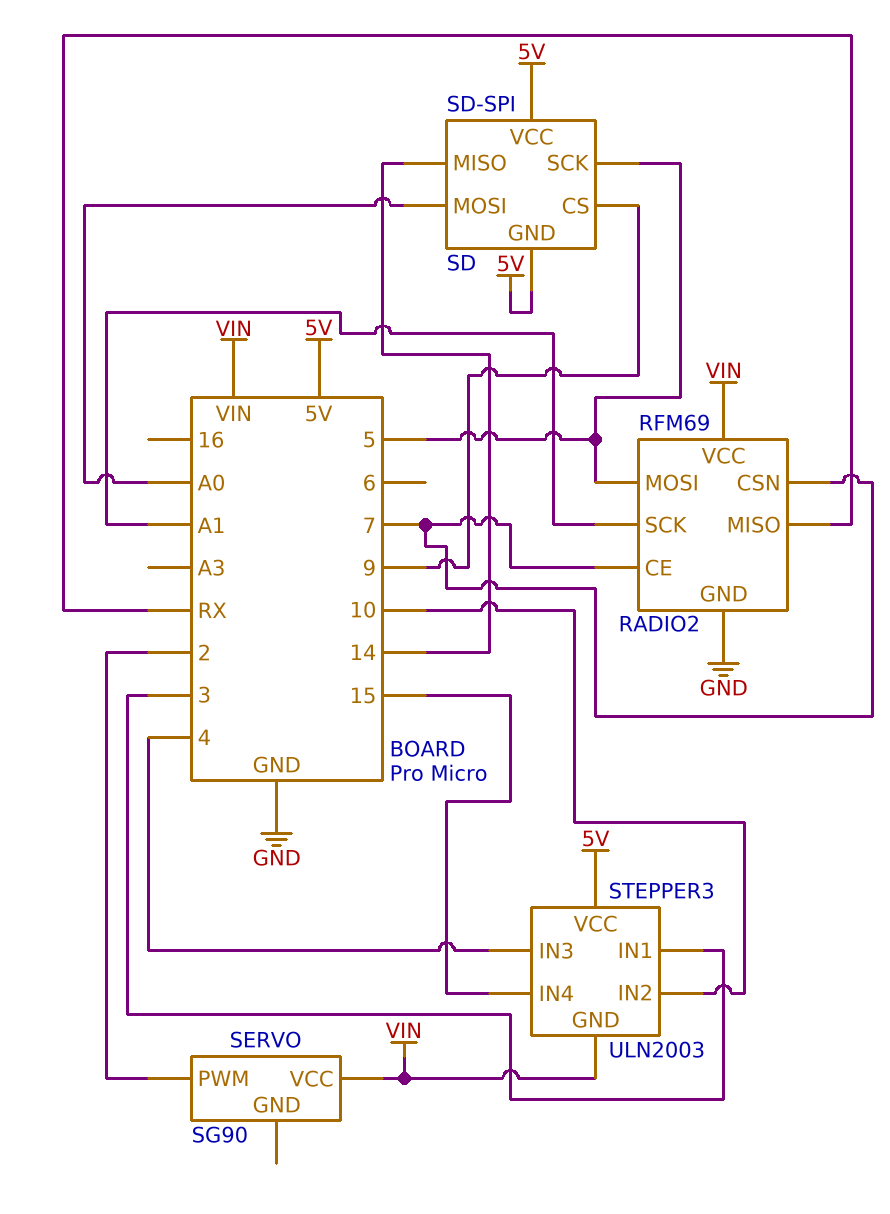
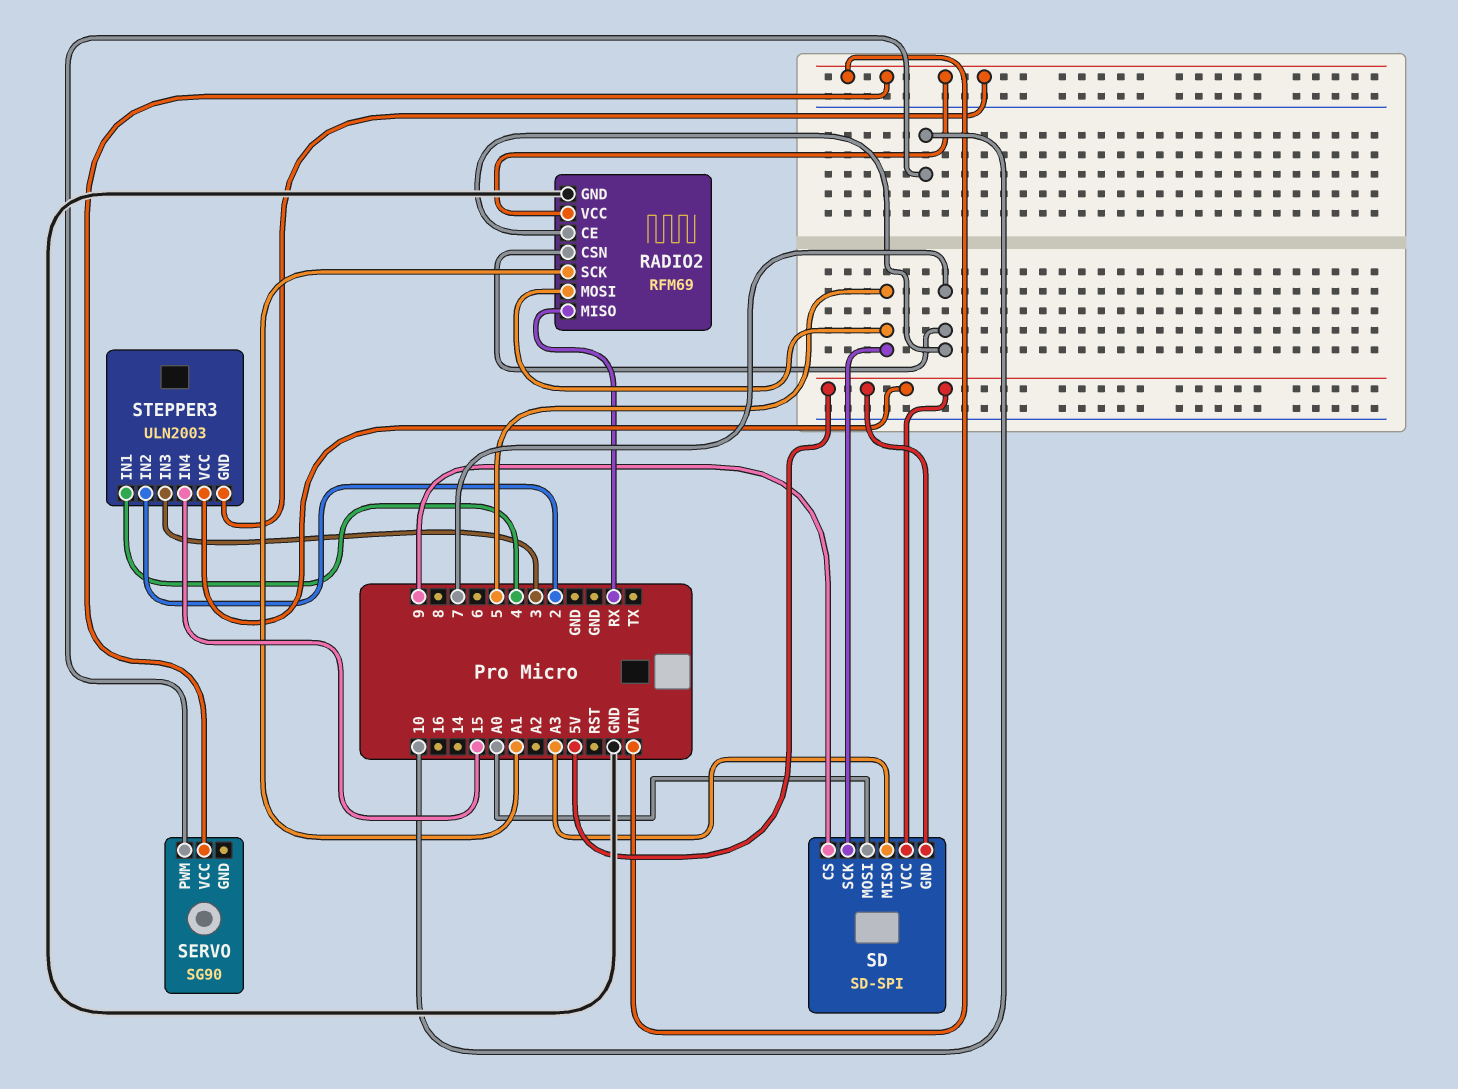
SD pin MISO: 14 -> A3
SERVO pin PWM: 2 -> 10
STEPPER3 pin IN1: 3 -> 4
STEPPER3 pin IN2: 10 -> 2
STEPPER3 pin IN3: 4 -> 3

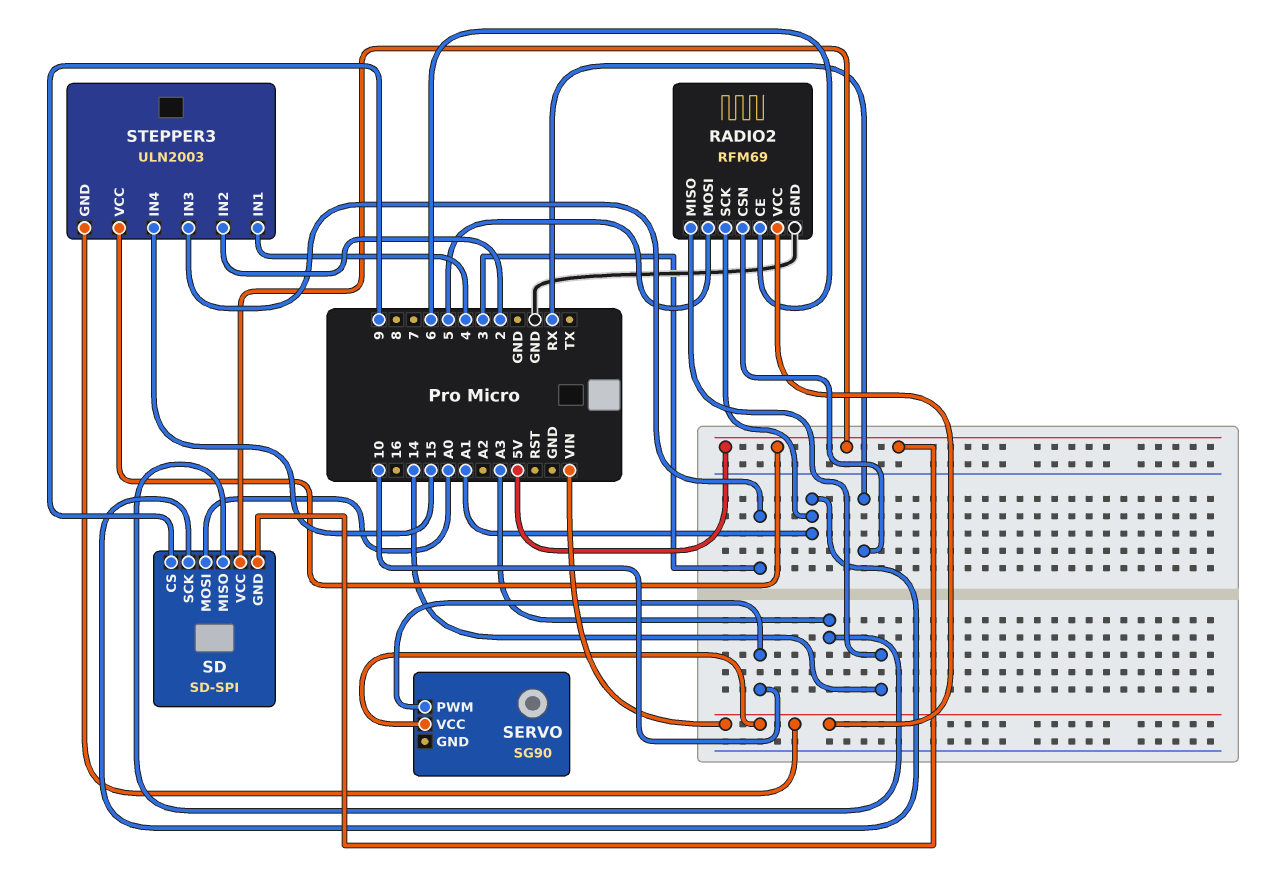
RADIO2 pin CE: 7 -> 6
RADIO2 pin CSN: 7 -> RX
RADIO2 pin MISO: RX -> 14
SD pin SCK: 5 -> A1

